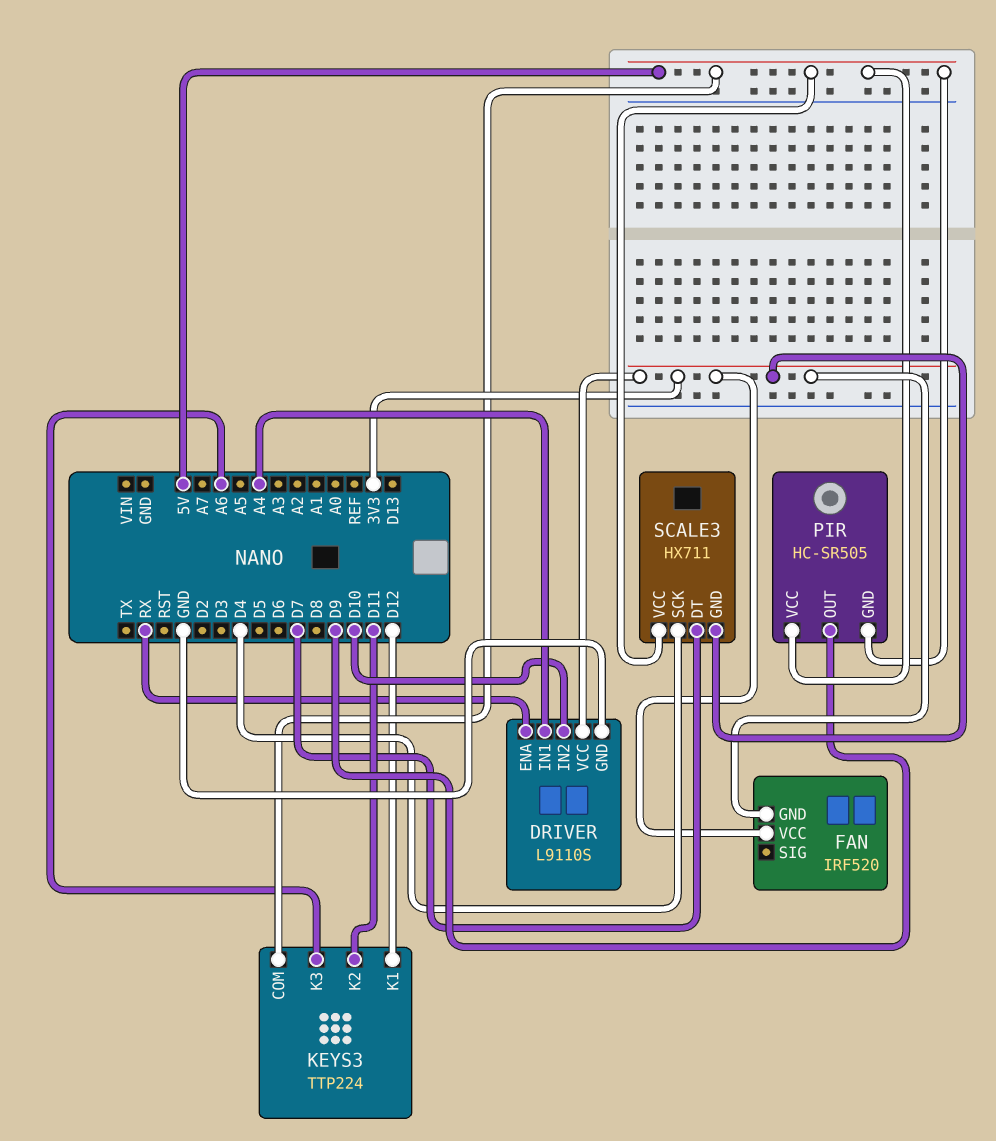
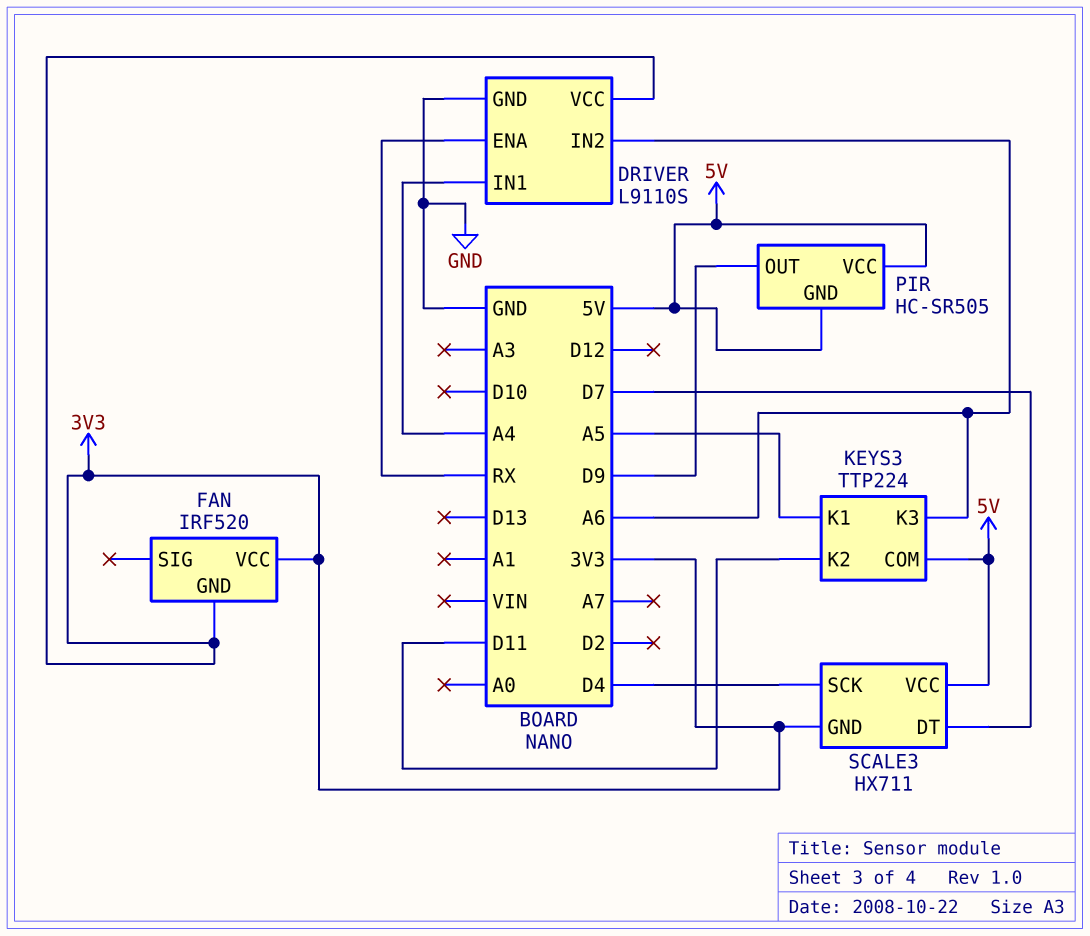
DRIVER pin IN2: D10 -> A6
KEYS3 pin K1: D12 -> A5

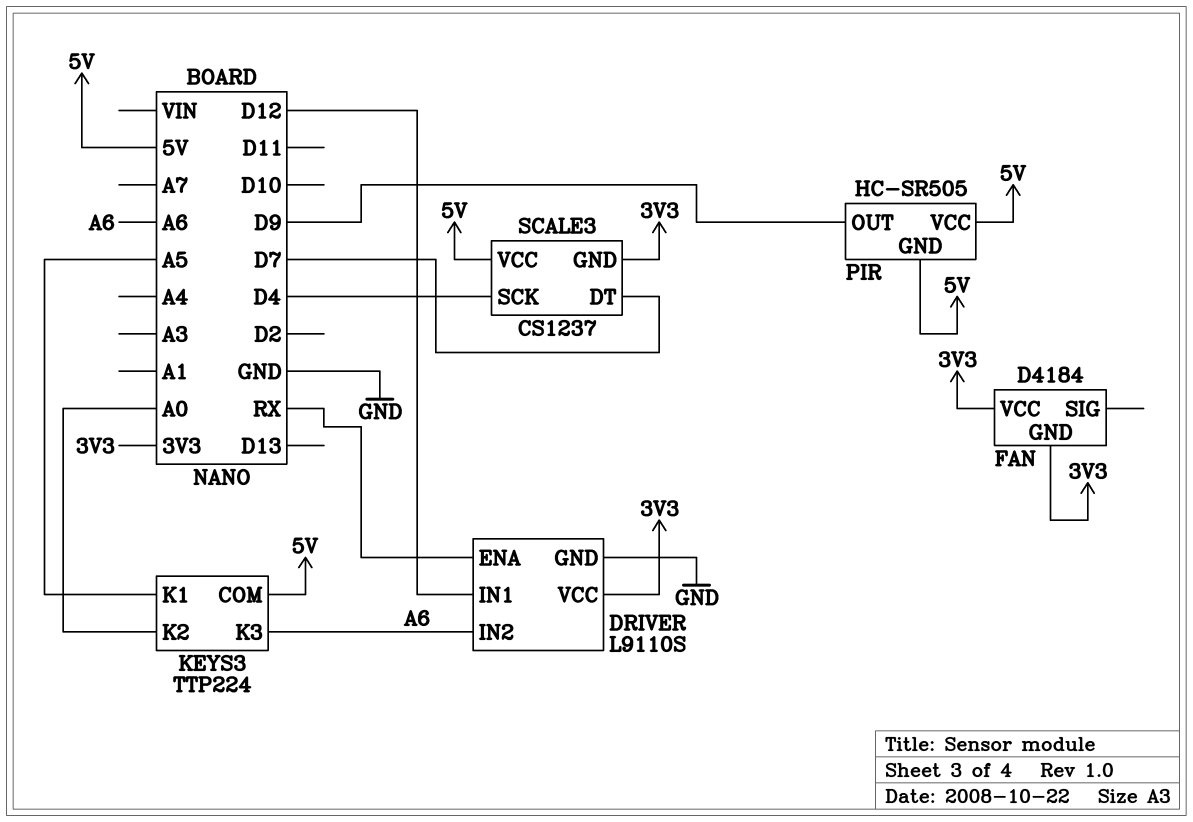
DRIVER pin IN1: A4 -> D12
FAN: IRF520 -> D4184
KEYS3 pin K2: D11 -> A0
SCALE3: HX711 -> CS1237

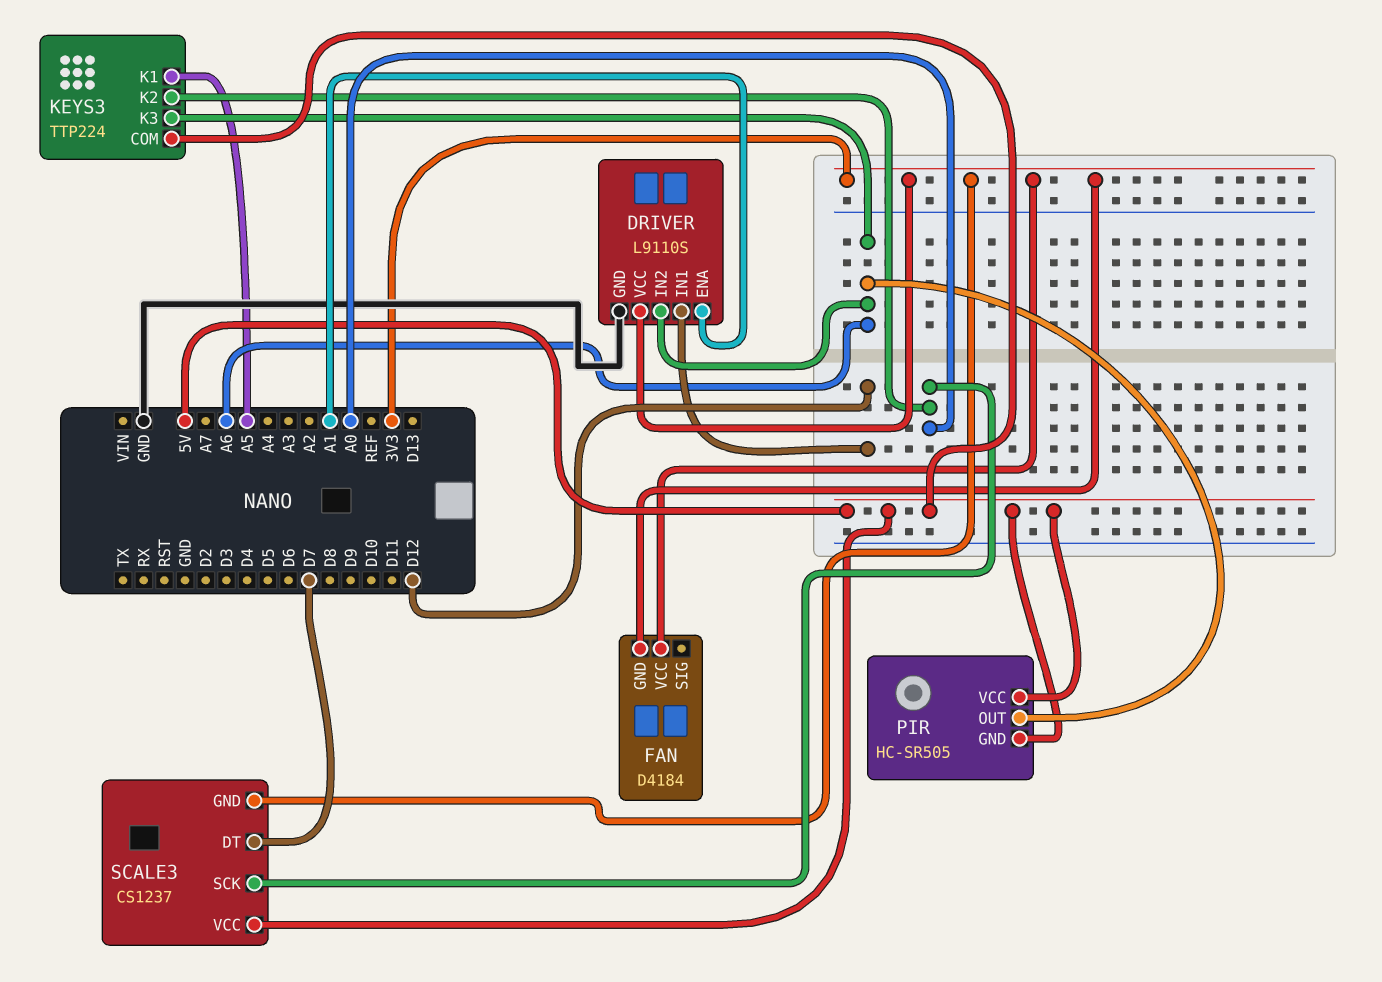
DRIVER pin ENA: RX -> A1
PIR pin OUT: D9 -> A6
SCALE3 pin SCK: D4 -> A0

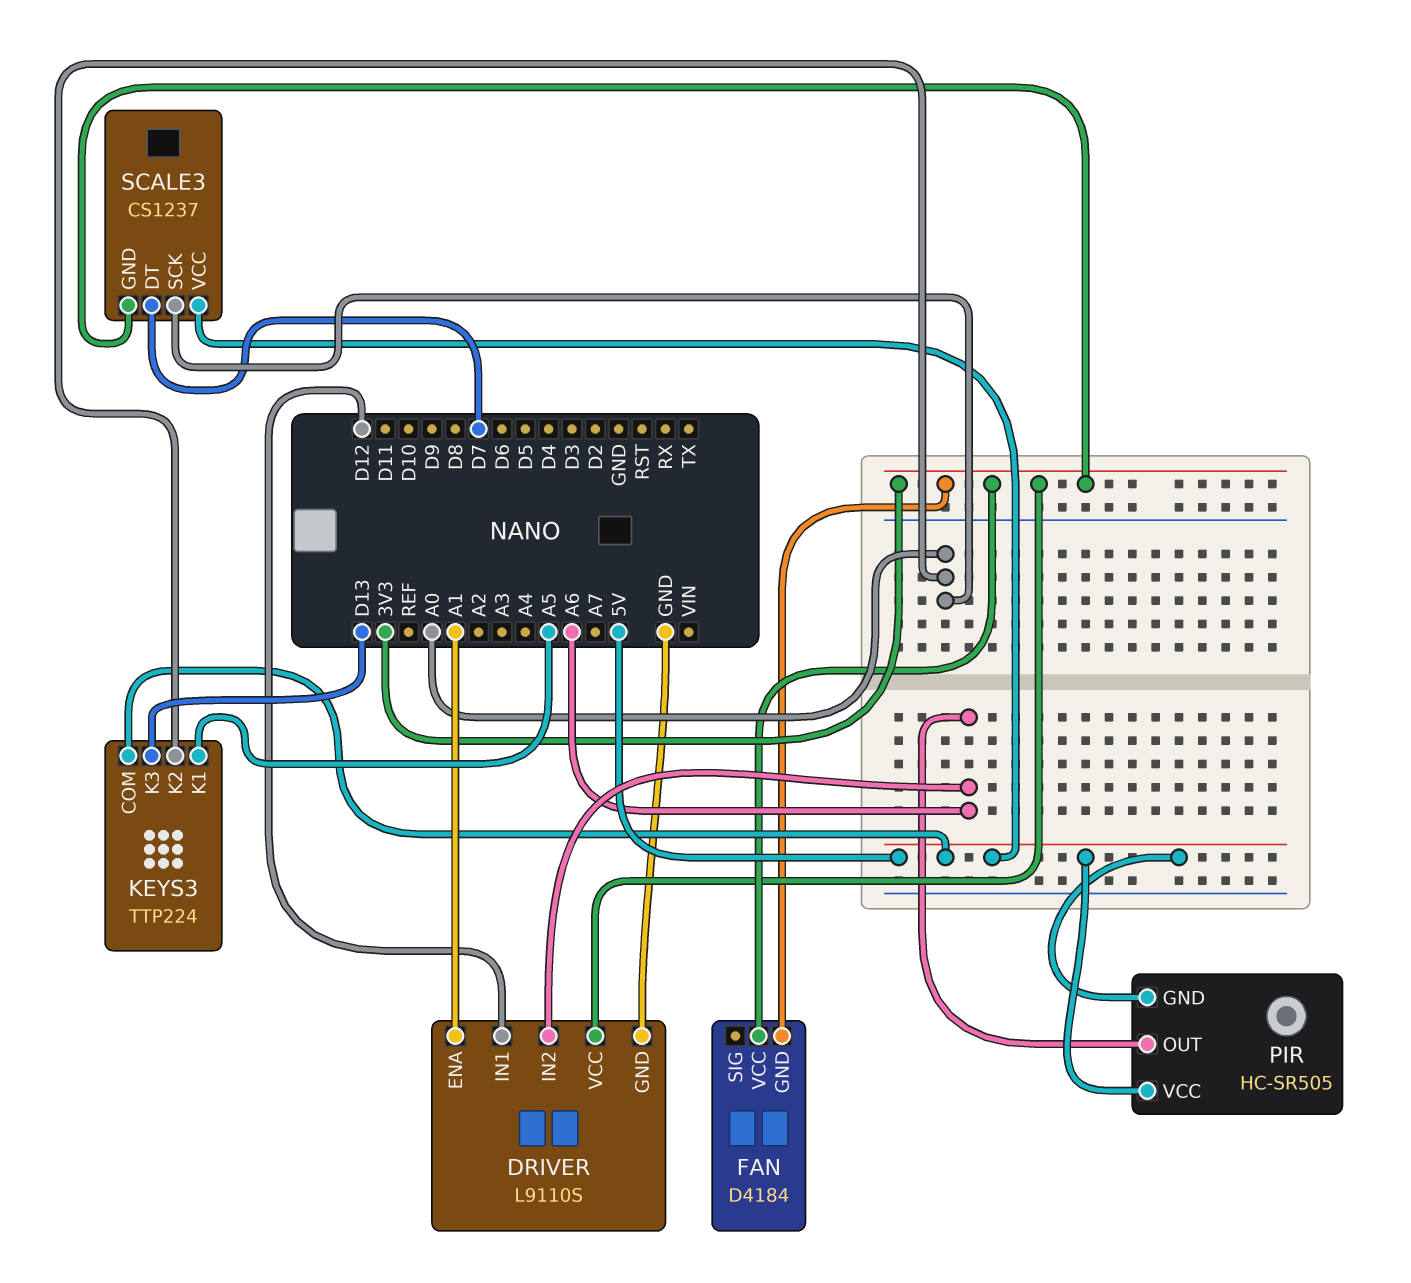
KEYS3 pin K3: A6 -> D13

